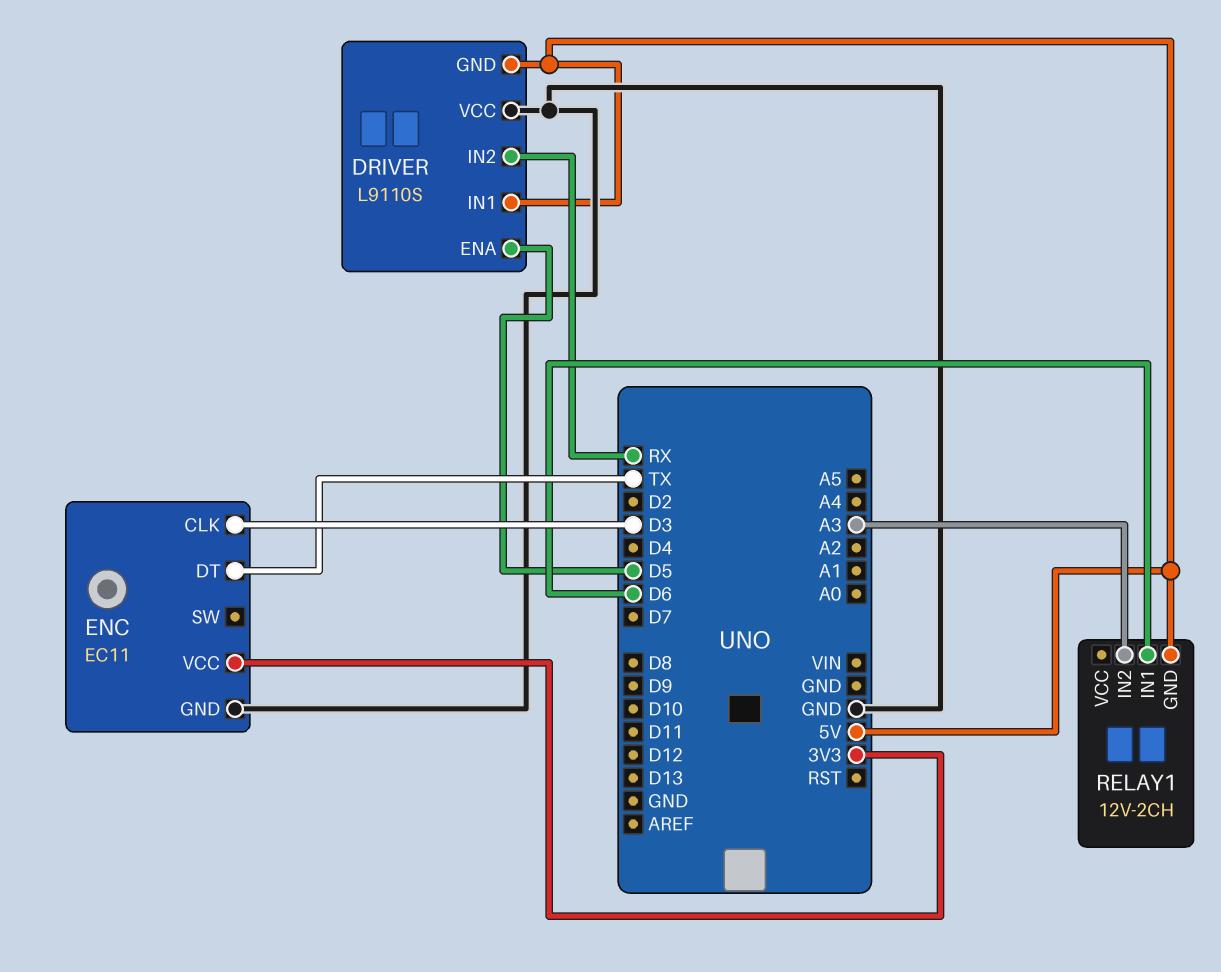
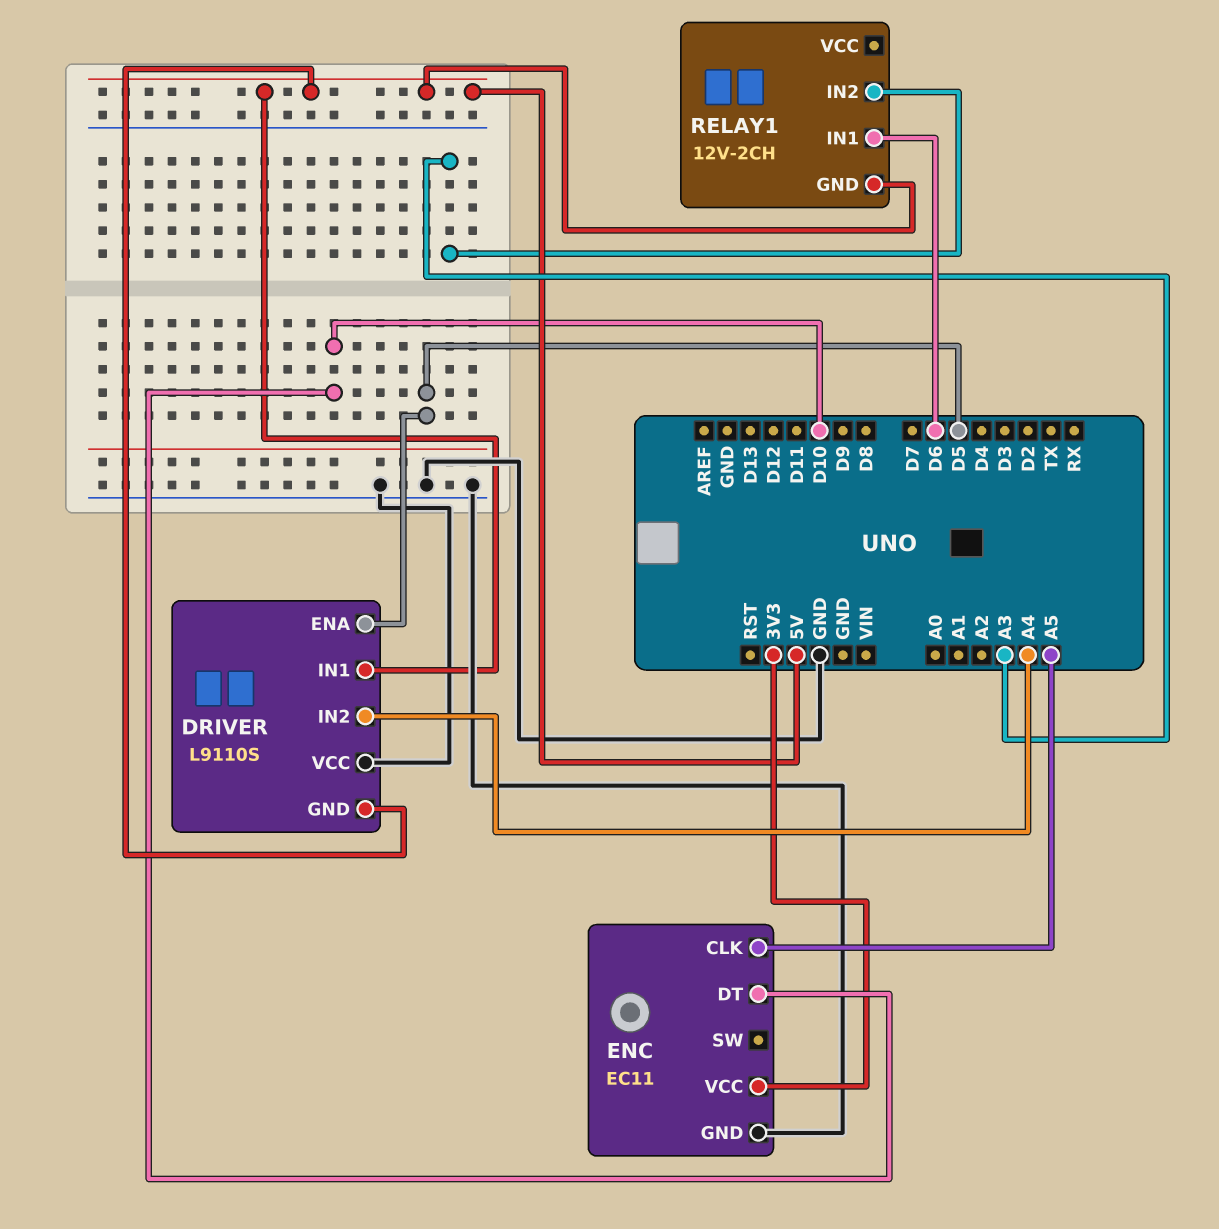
DRIVER pin IN2: RX -> A4
ENC pin CLK: D3 -> A5
ENC pin DT: TX -> D10

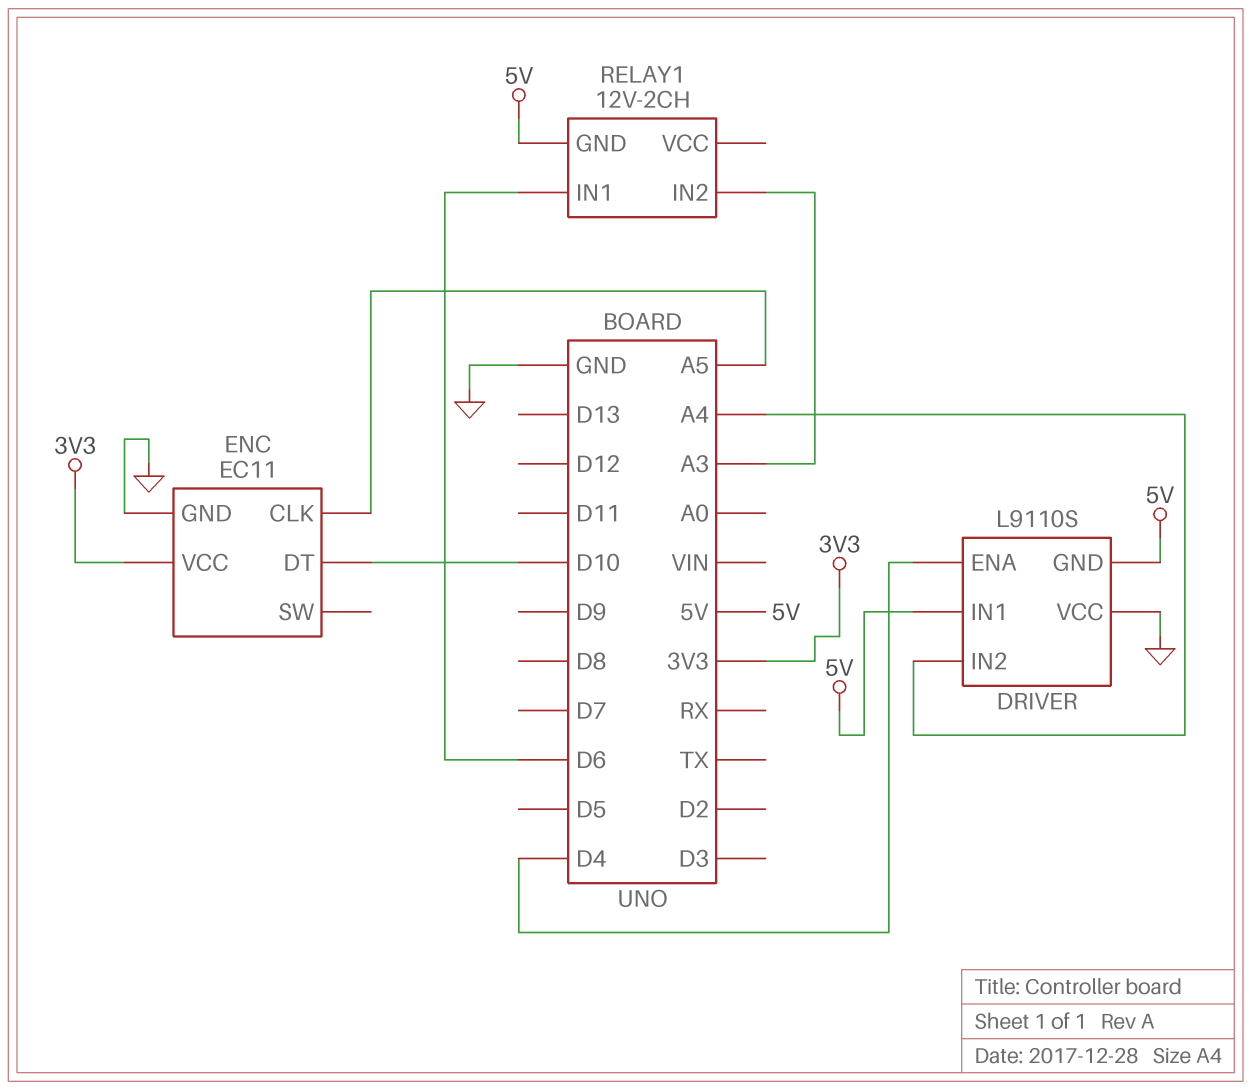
DRIVER pin ENA: D5 -> D4

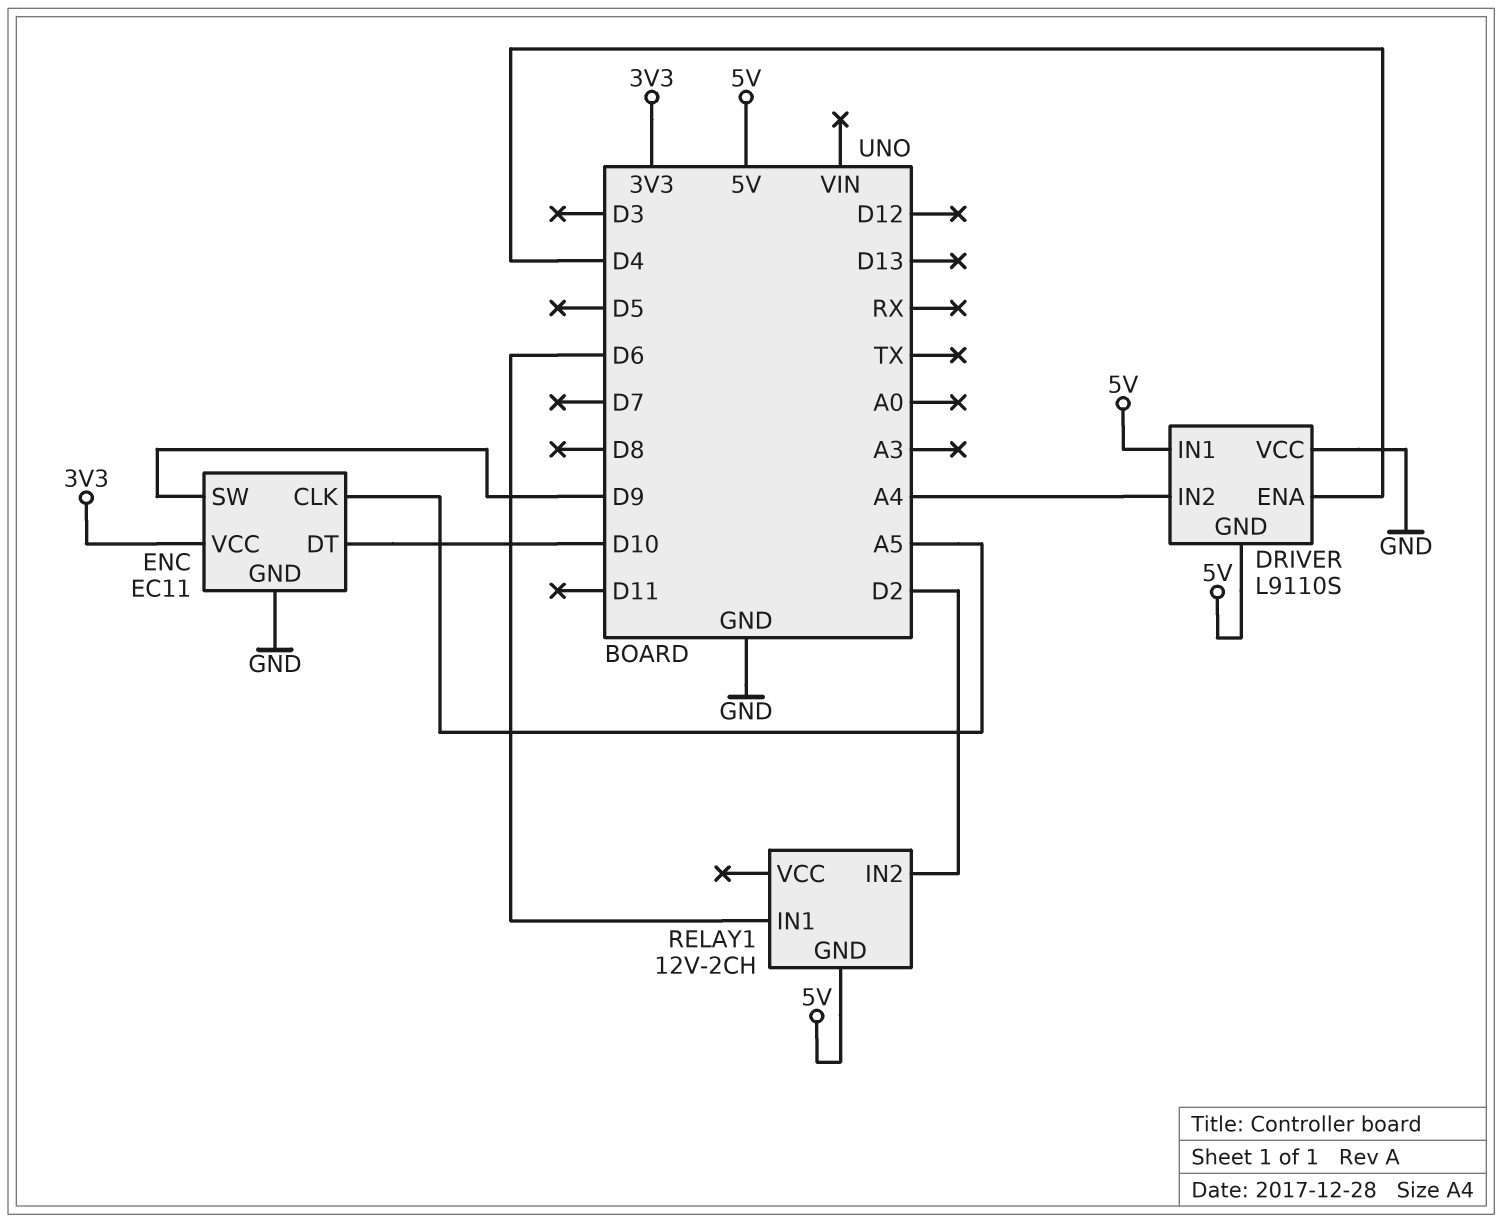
ENC pin SW: none -> D9
RELAY1 pin IN2: A3 -> D2

